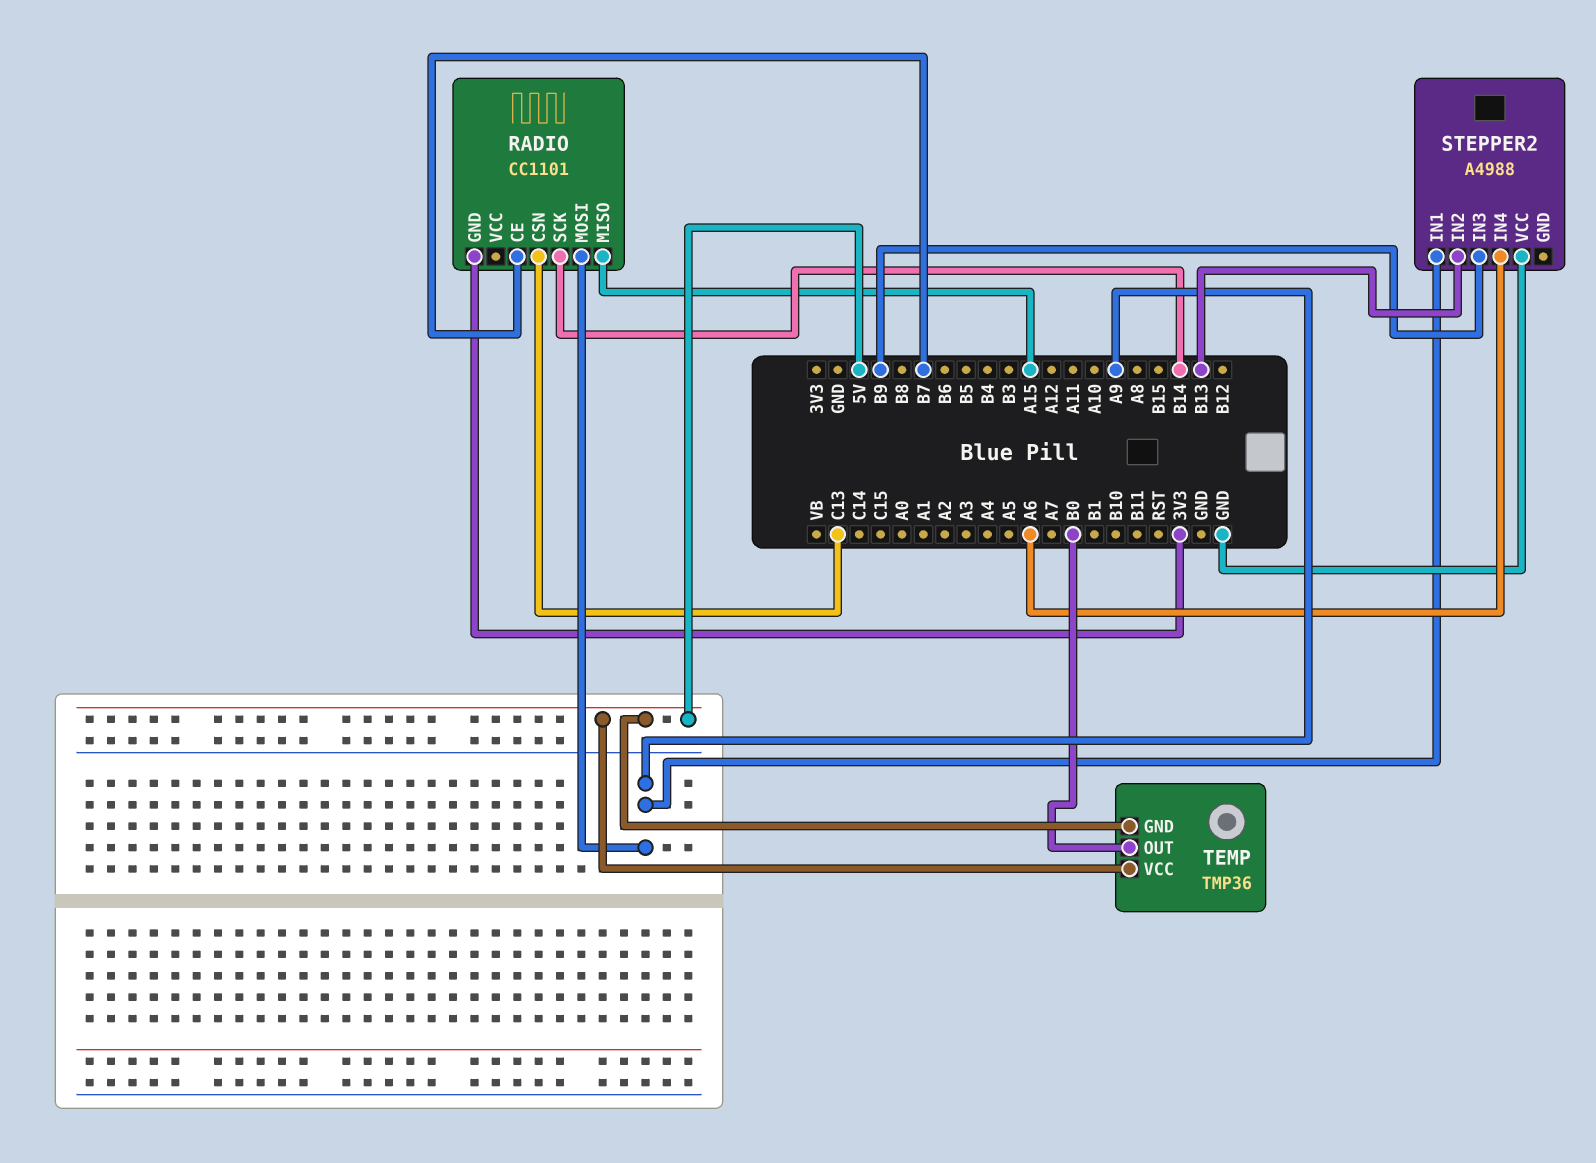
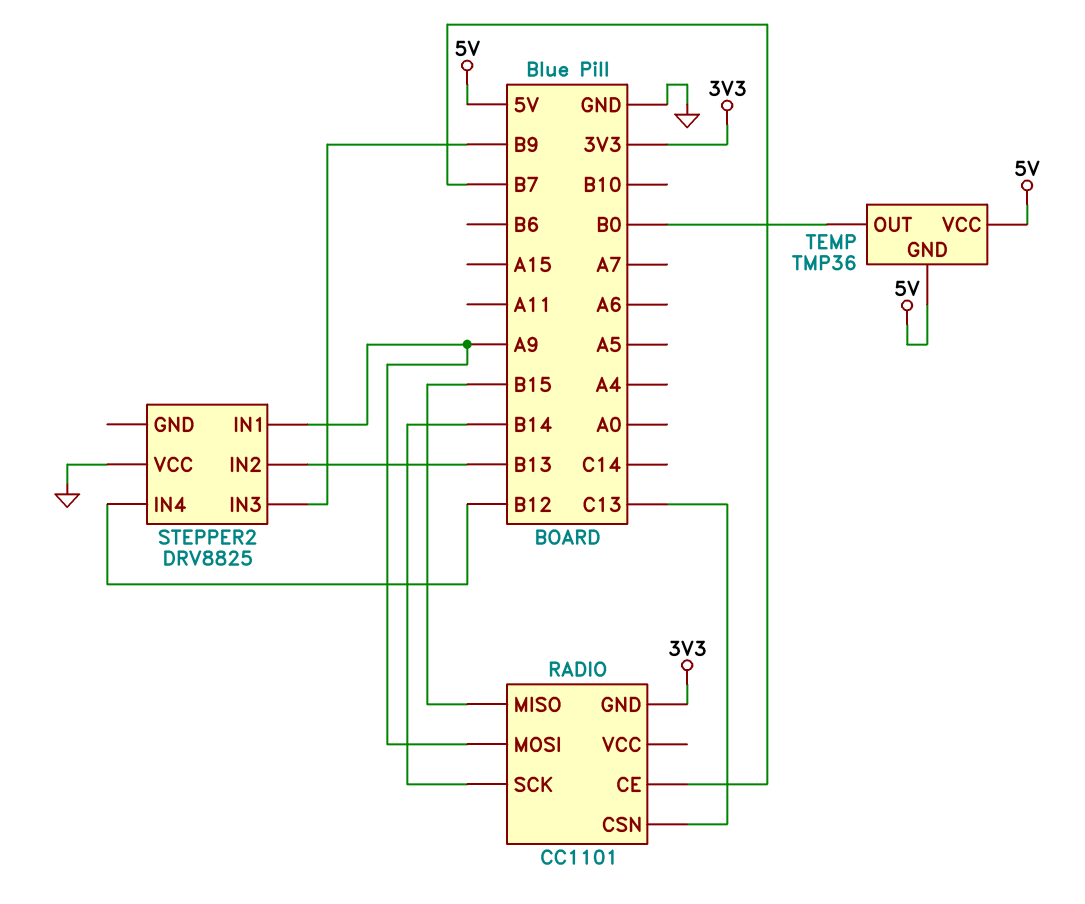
RADIO pin MISO: A15 -> B15
STEPPER2: A4988 -> DRV8825
STEPPER2 pin IN4: A6 -> B12

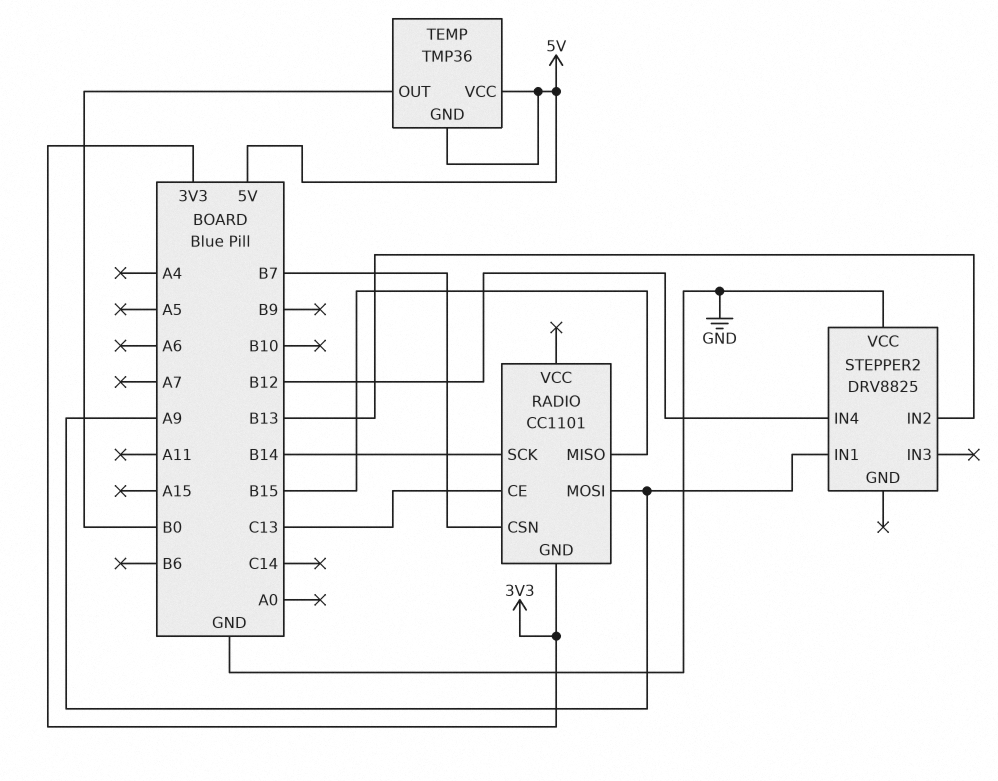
RADIO pin CE: B7 -> C13
RADIO pin CSN: C13 -> B7
STEPPER2 pin IN3: B9 -> none

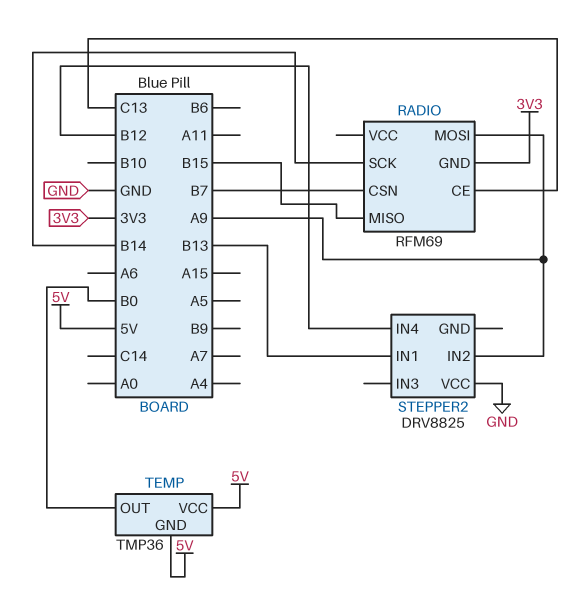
RADIO: CC1101 -> RFM69
STEPPER2 pin IN1: A9 -> B13
STEPPER2 pin IN2: B13 -> A9

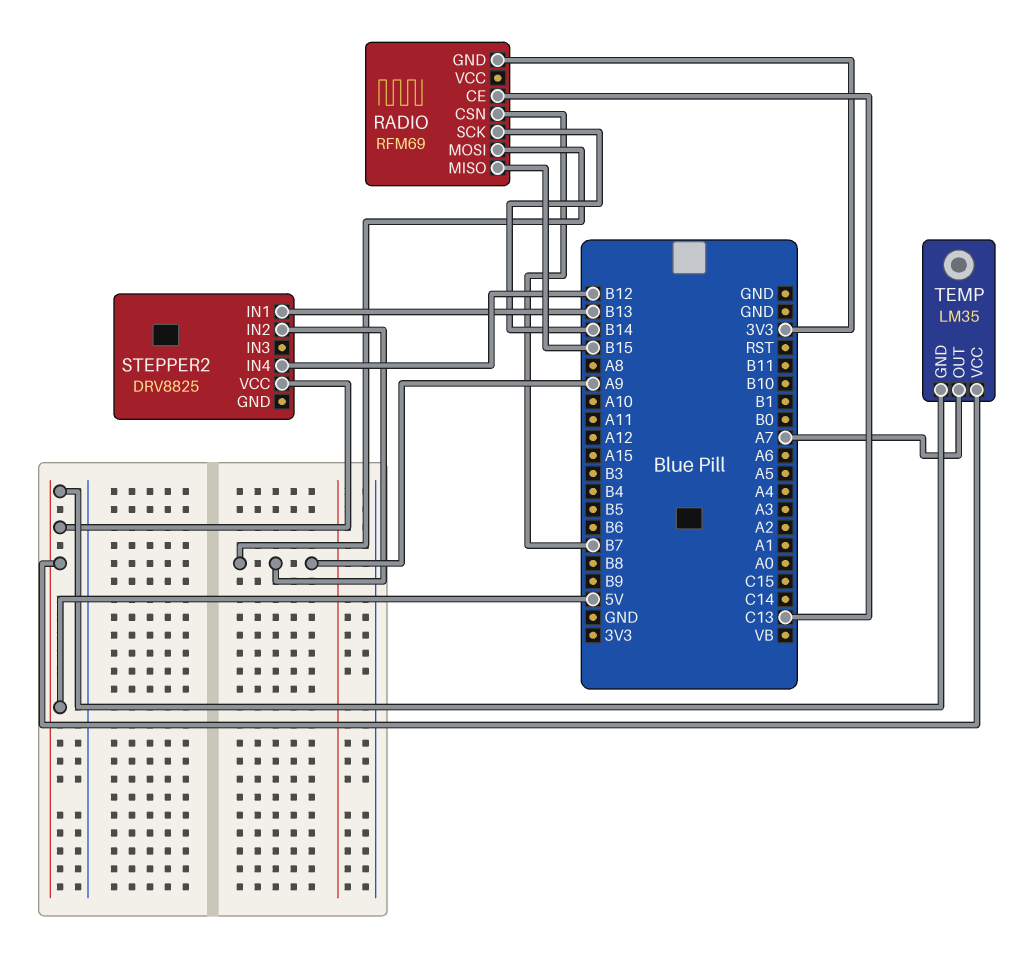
STEPPER2 pin VCC: GND -> 5V
TEMP: TMP36 -> LM35
TEMP pin OUT: B0 -> A7

